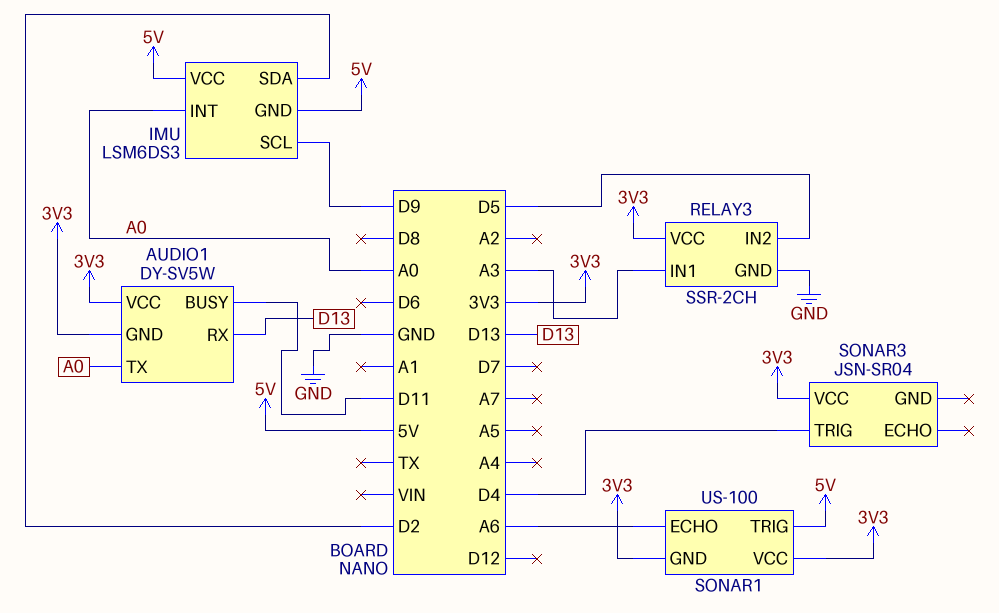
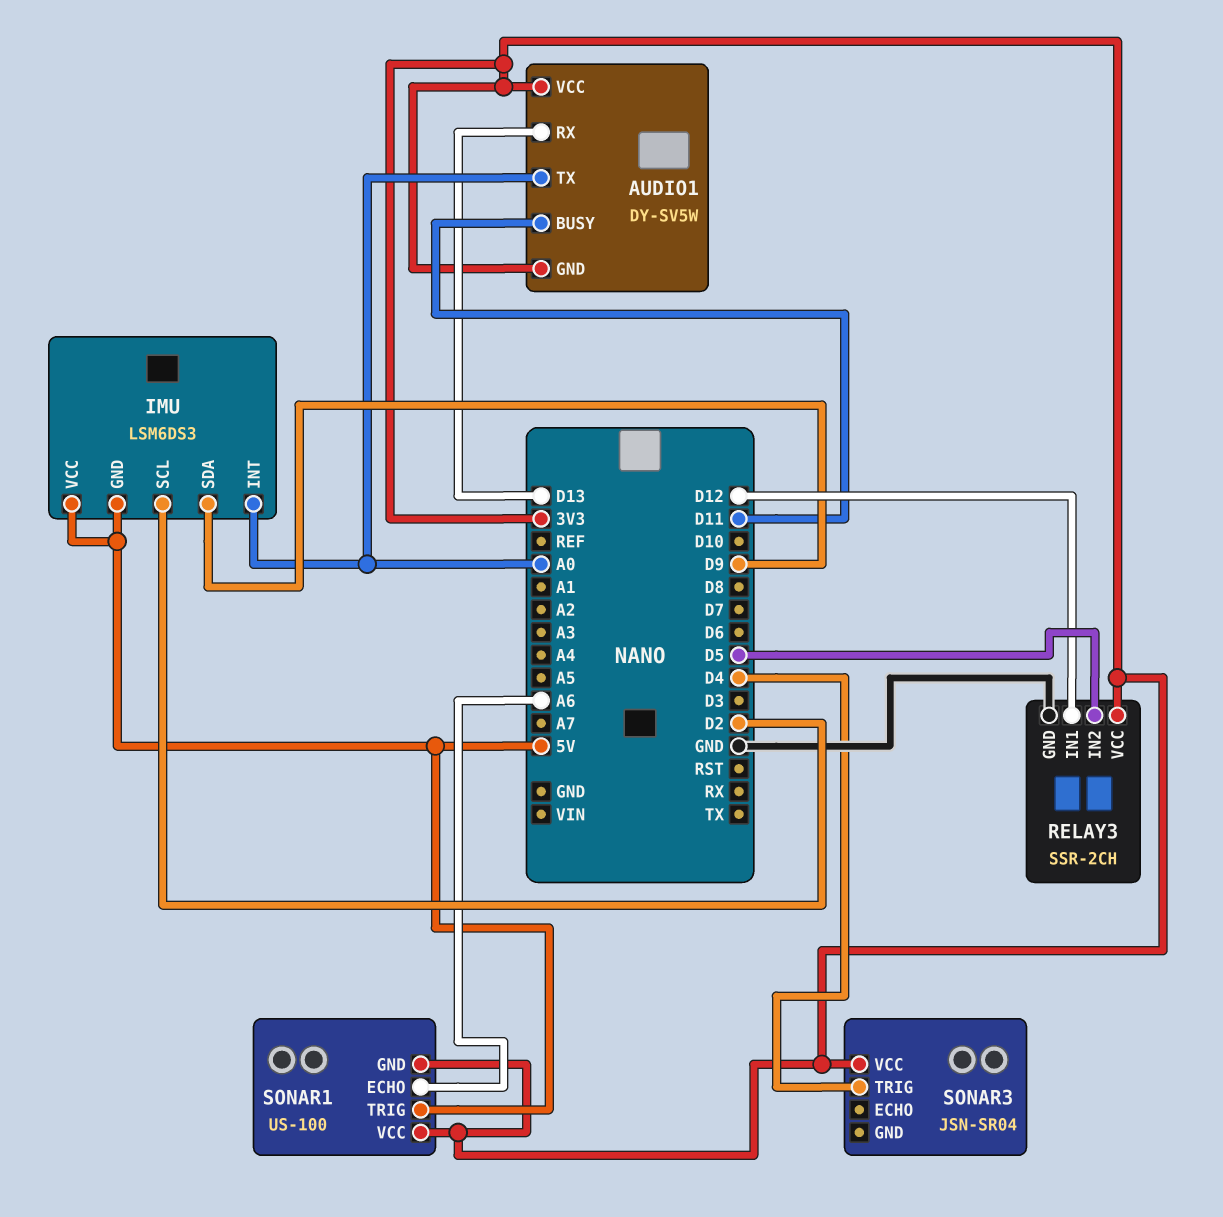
IMU pin SCL: D9 -> D2
IMU pin SDA: D2 -> D9
RELAY3 pin IN1: A3 -> D12

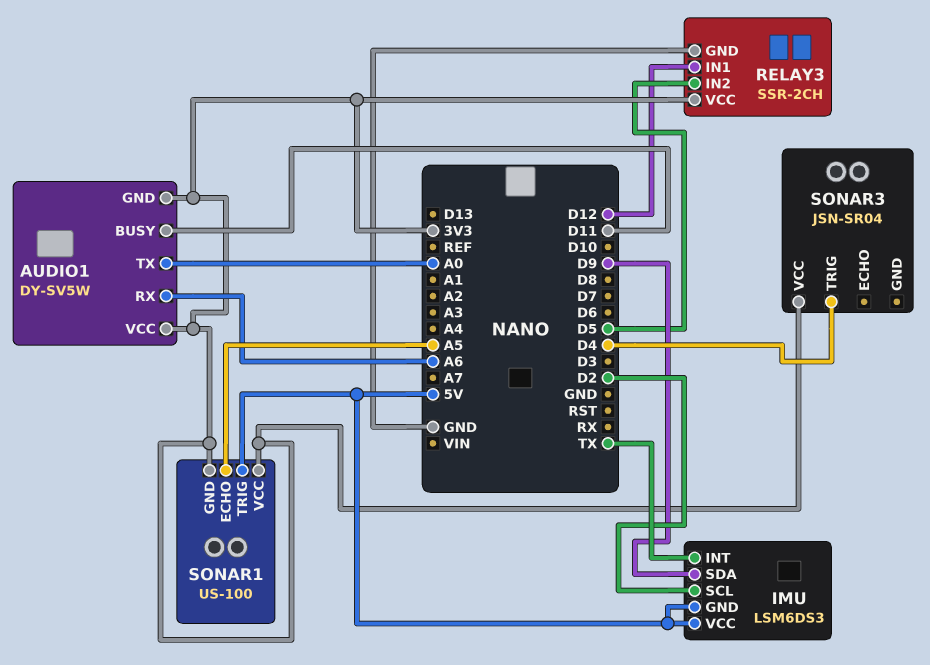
AUDIO1 pin RX: D13 -> A6
IMU pin INT: A0 -> TX
SONAR1 pin ECHO: A6 -> A5

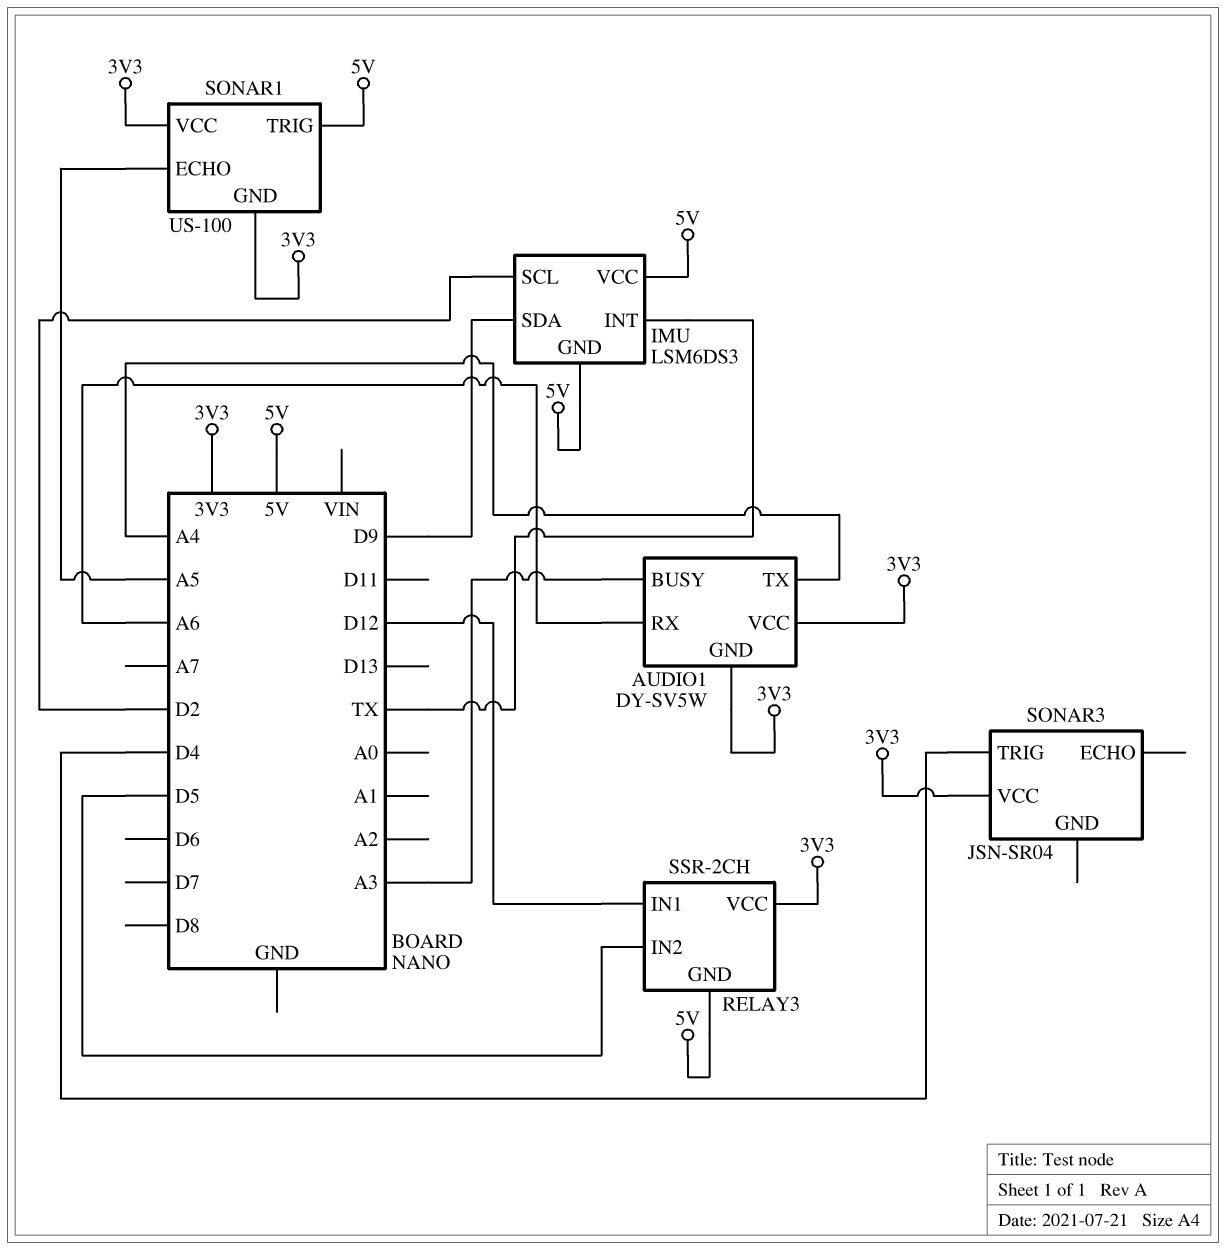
AUDIO1 pin BUSY: D11 -> A3
AUDIO1 pin TX: A0 -> A4
RELAY3 pin GND: GND -> 5V

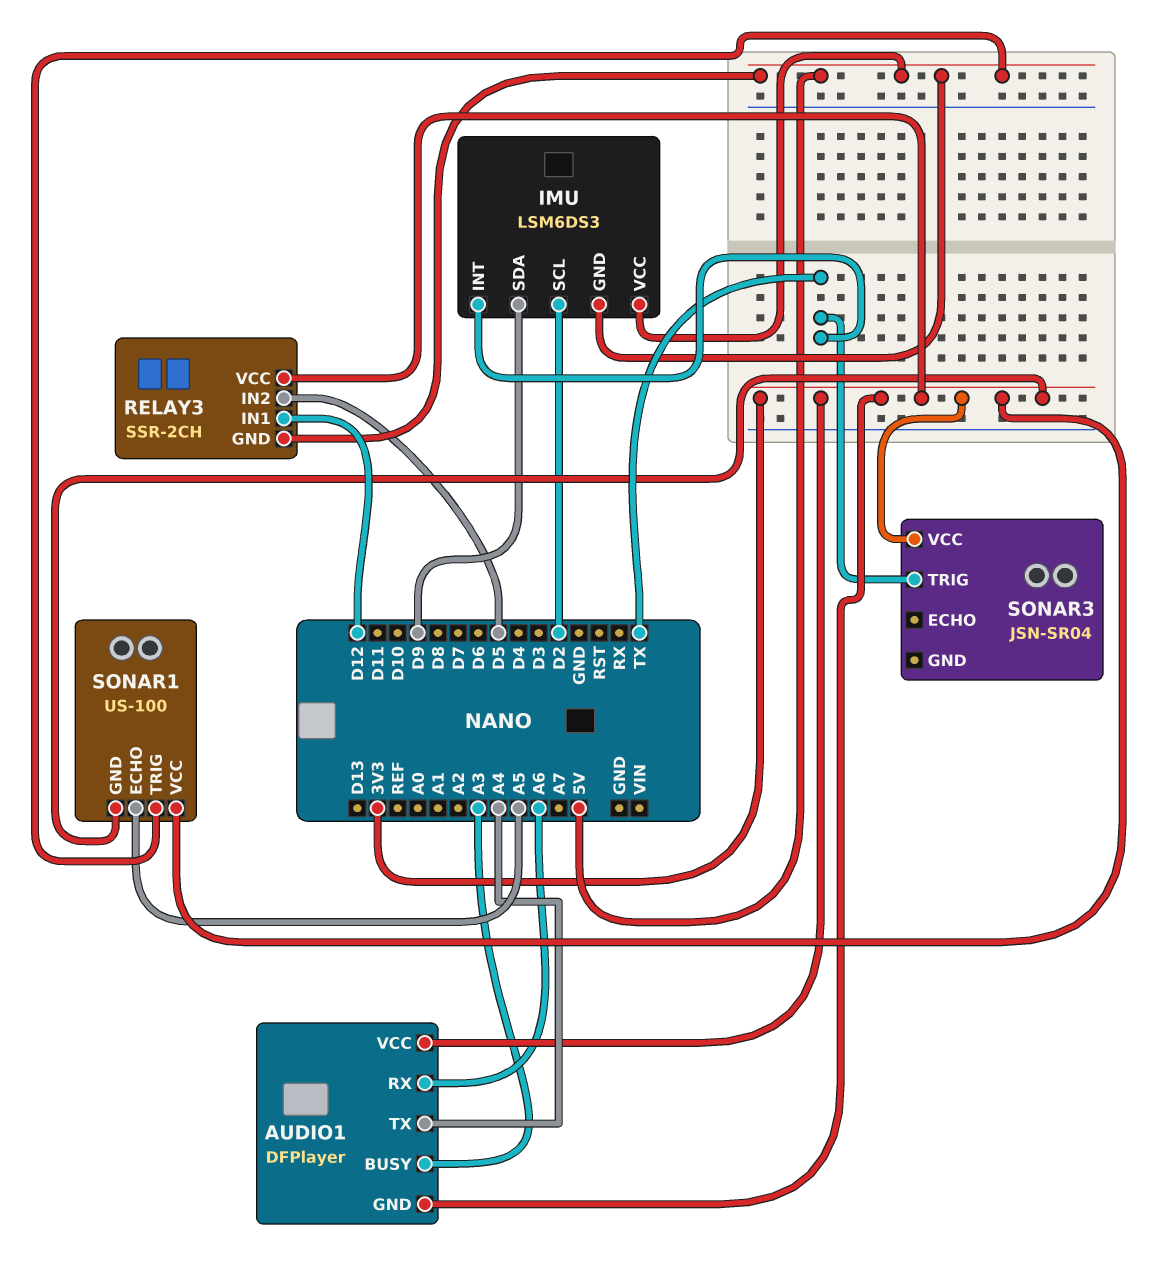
AUDIO1: DY-SV5W -> DFPlayer
SONAR3 pin TRIG: D4 -> TX

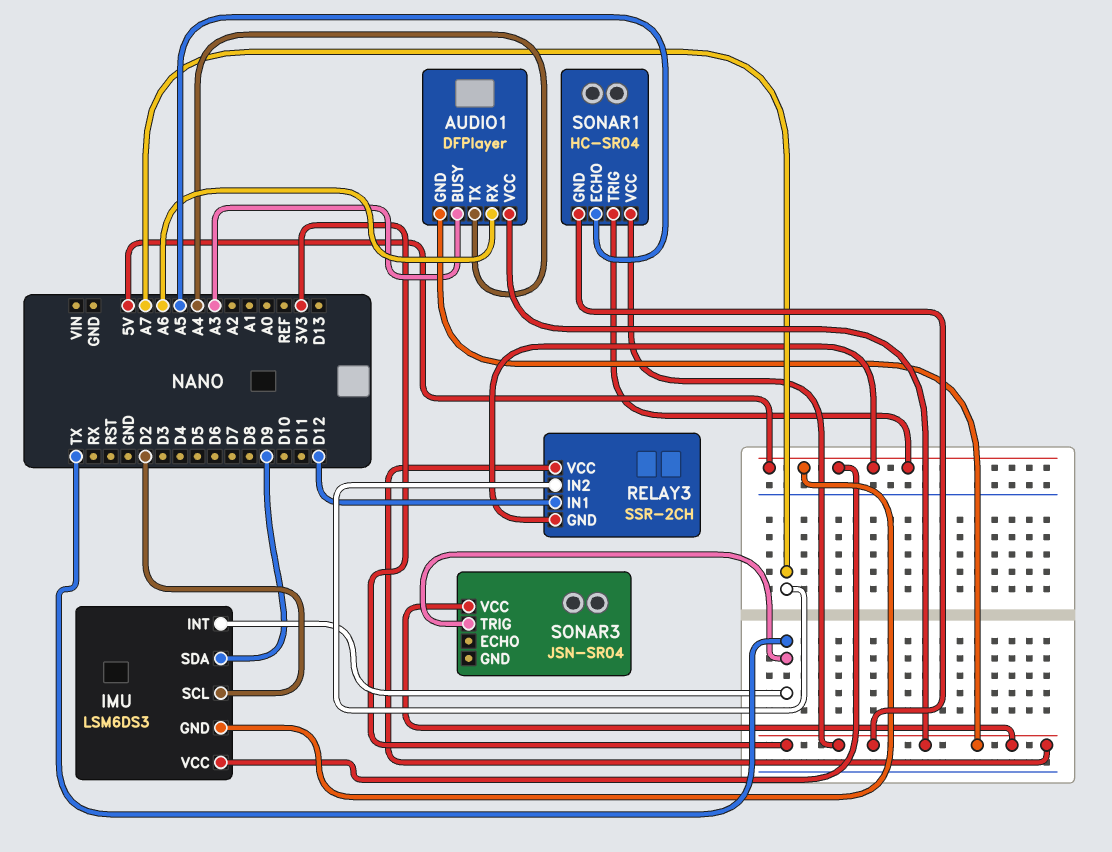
RELAY3 pin IN2: D5 -> A7
SONAR1: US-100 -> HC-SR04

